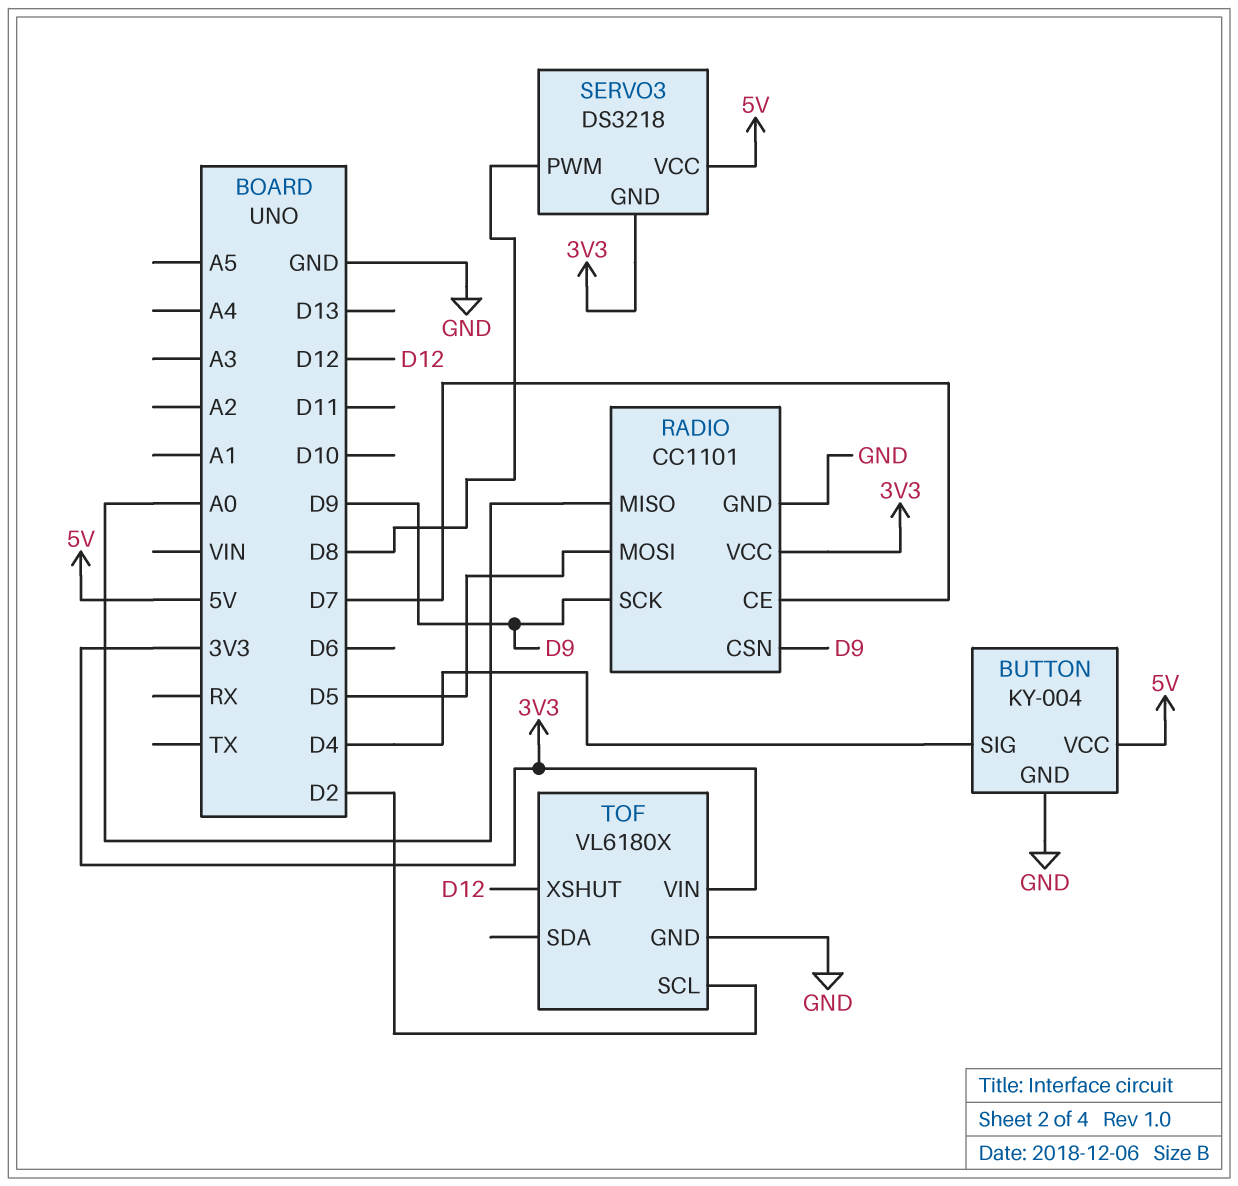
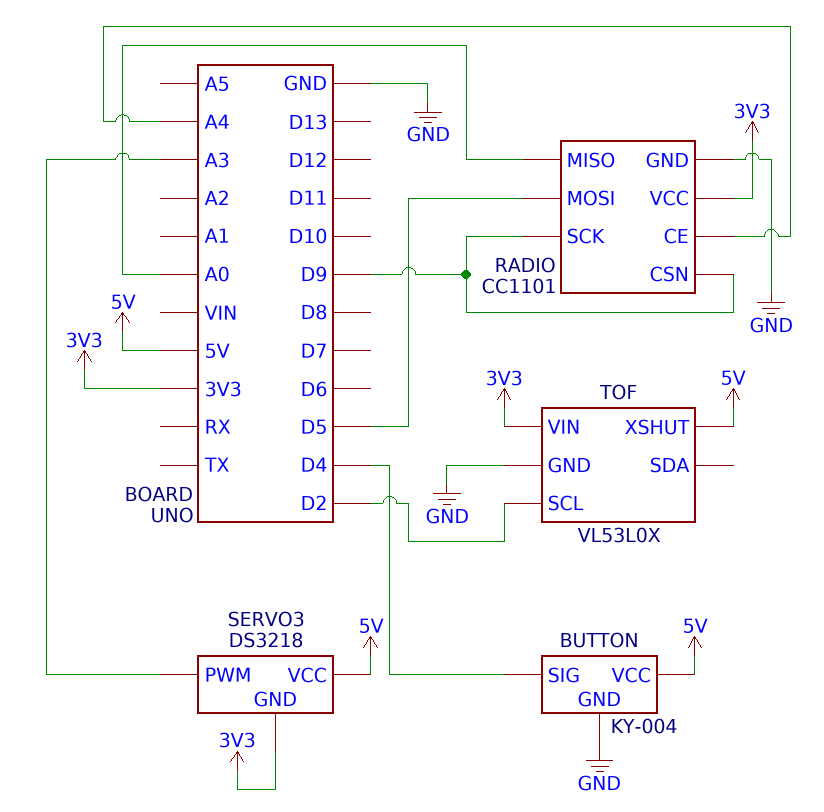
RADIO pin CE: D7 -> A4
SERVO3 pin PWM: D8 -> A3
TOF: VL6180X -> VL53L0X
TOF pin XSHUT: D12 -> 5V

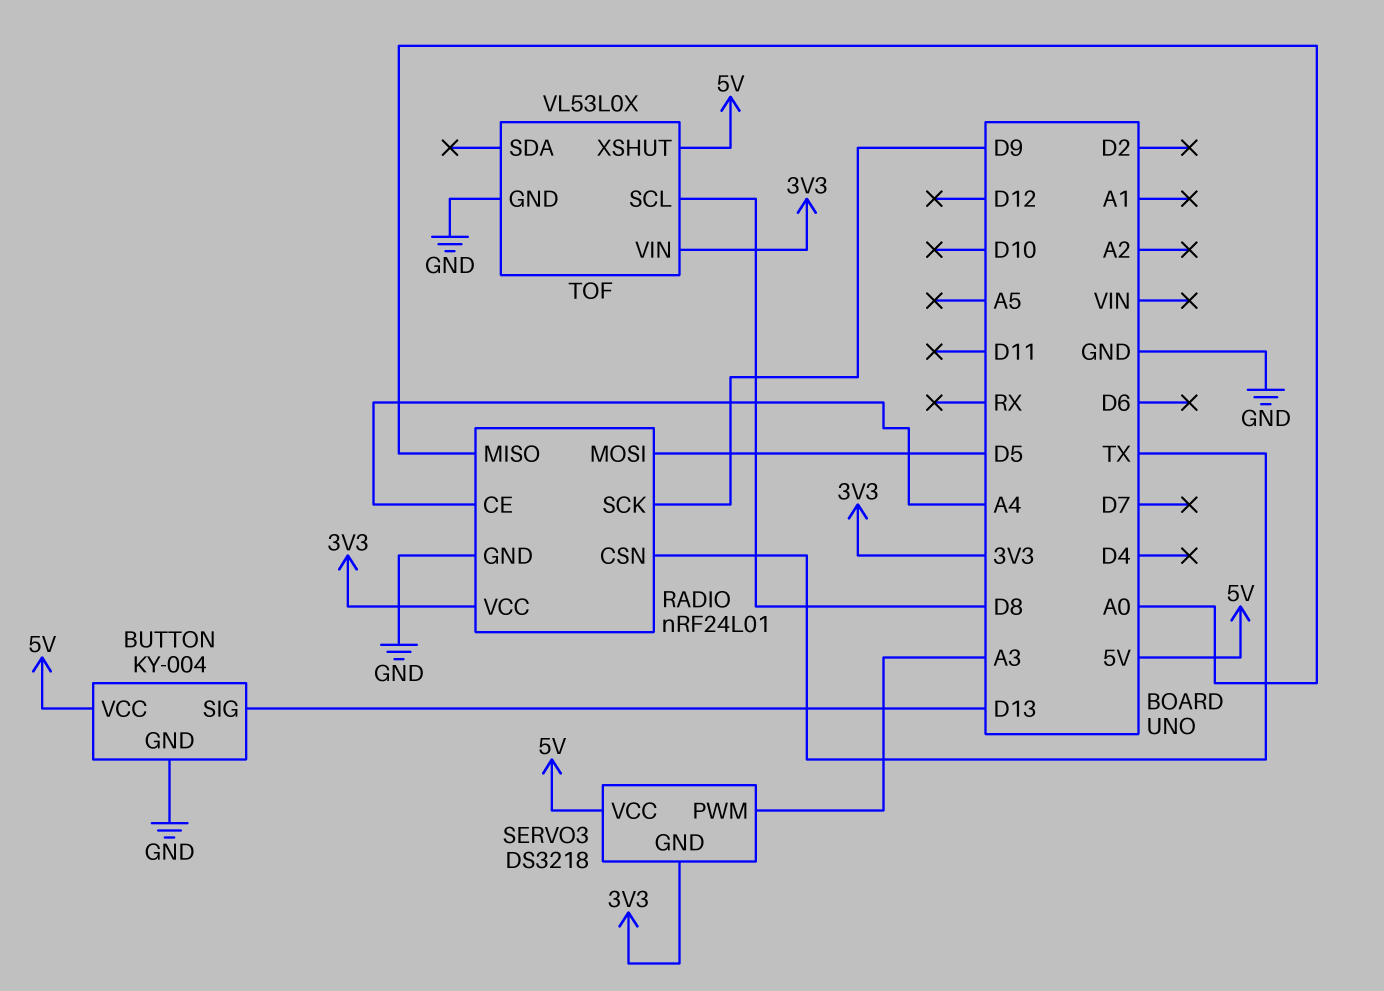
BUTTON pin SIG: D4 -> D13
RADIO: CC1101 -> nRF24L01
RADIO pin CSN: D9 -> TX
TOF pin SCL: D2 -> D8

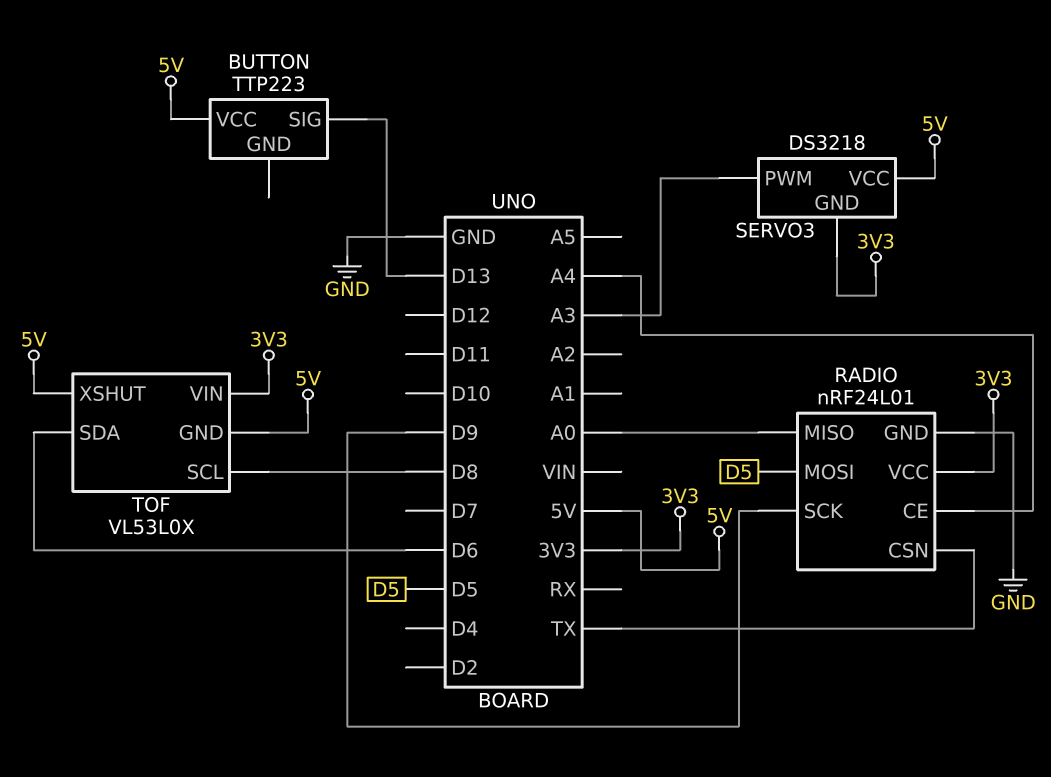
BUTTON: KY-004 -> TTP223
BUTTON pin GND: GND -> none
TOF pin GND: GND -> 5V
TOF pin SDA: none -> D6

